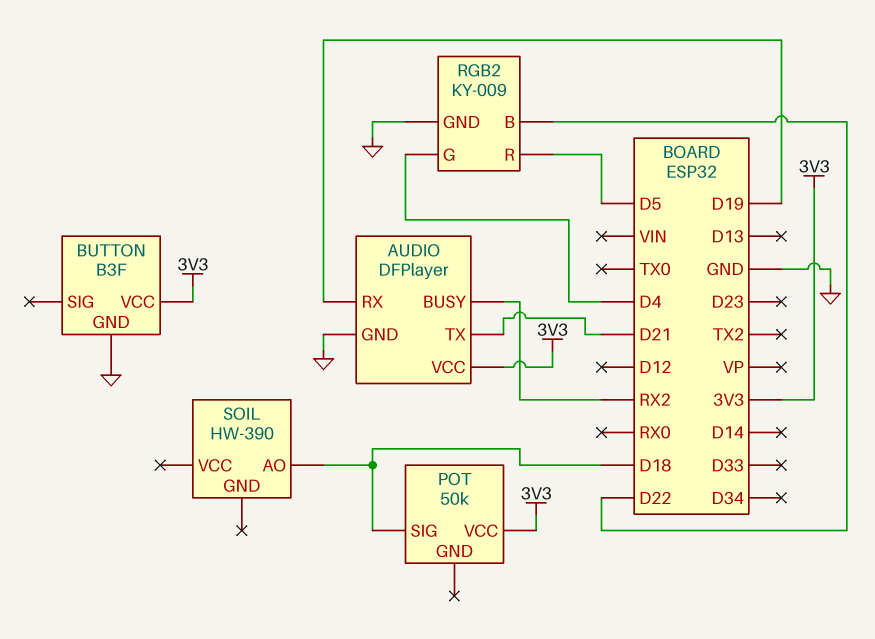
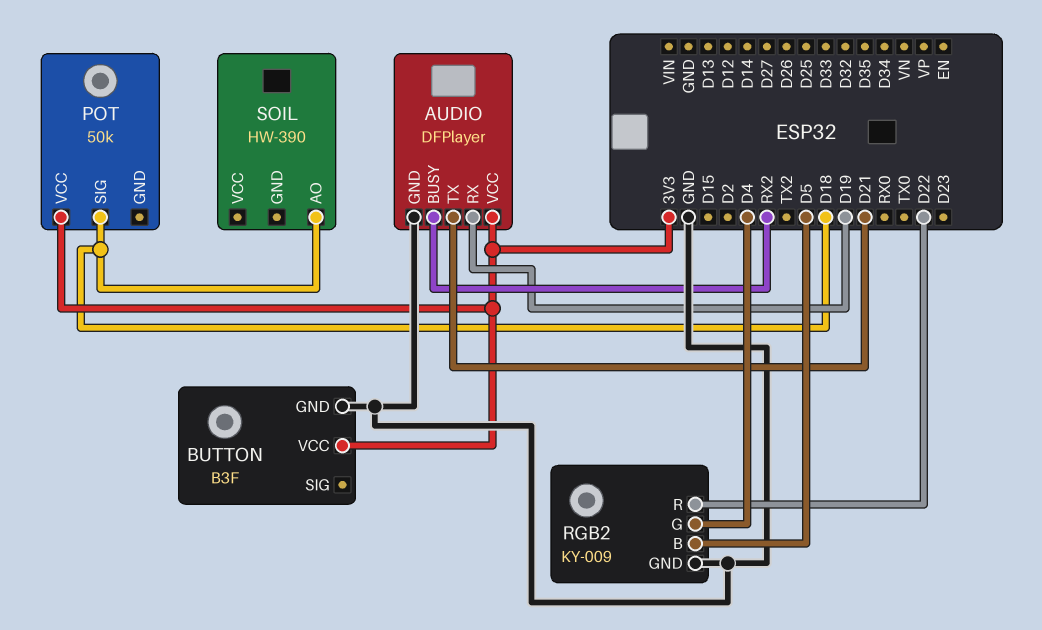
RGB2 pin B: D22 -> D5
RGB2 pin R: D5 -> D22

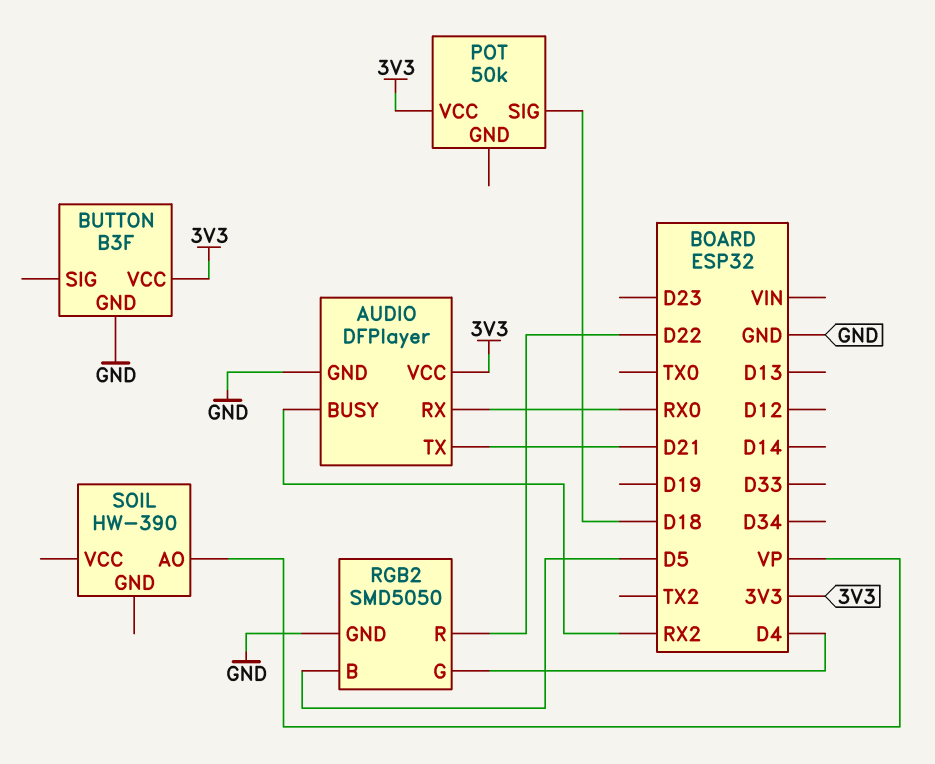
AUDIO pin RX: D19 -> RX0
RGB2: KY-009 -> SMD5050
SOIL pin AO: D18 -> VP

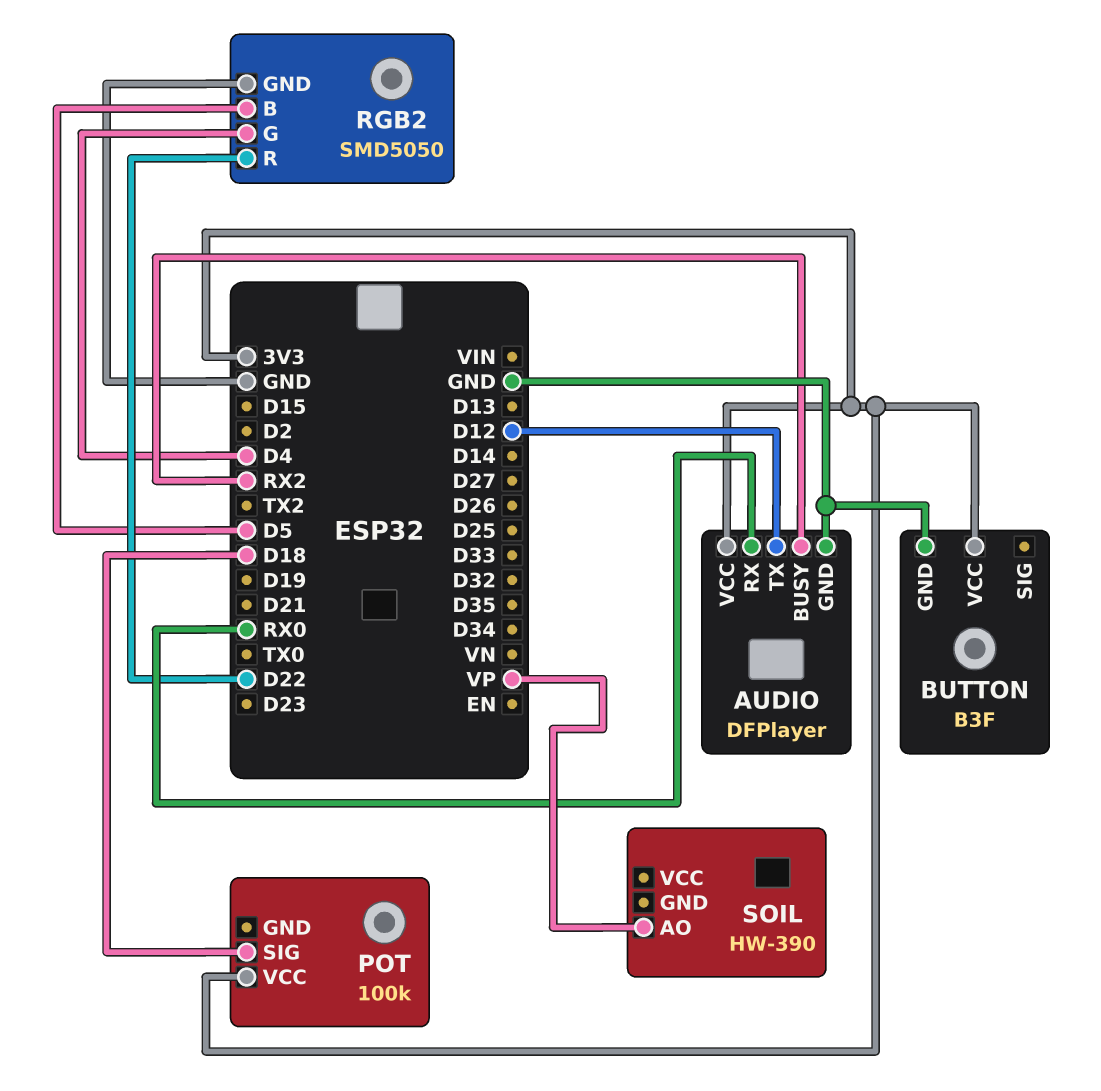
AUDIO pin TX: D21 -> D12
POT: 50k -> 100k

